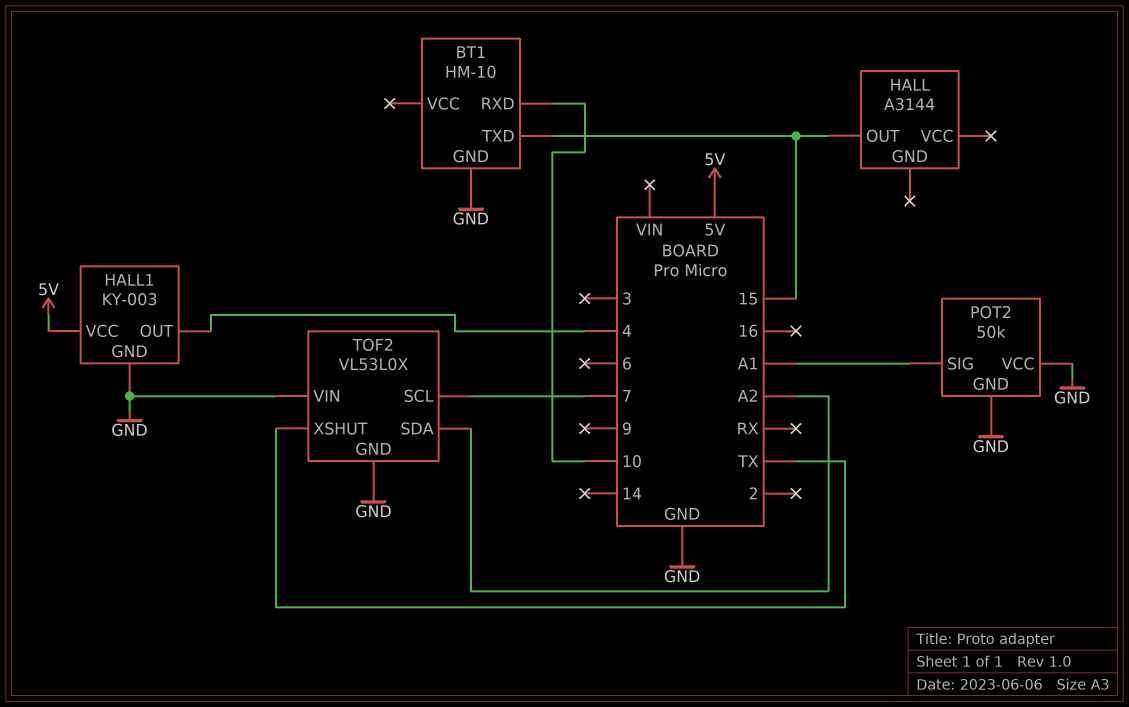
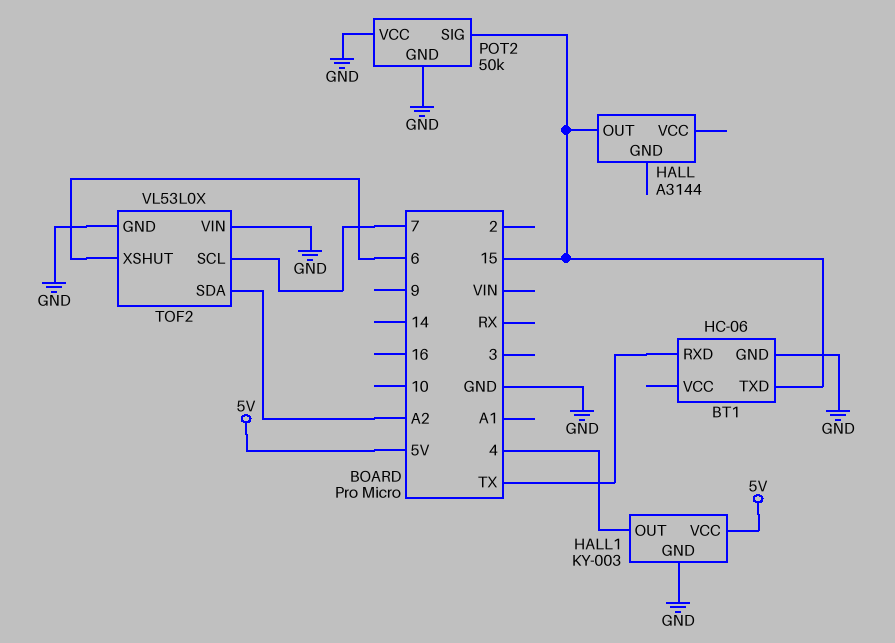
BT1: HM-10 -> HC-06
BT1 pin RXD: 10 -> TX
POT2 pin SIG: A1 -> 15
TOF2 pin XSHUT: TX -> 6

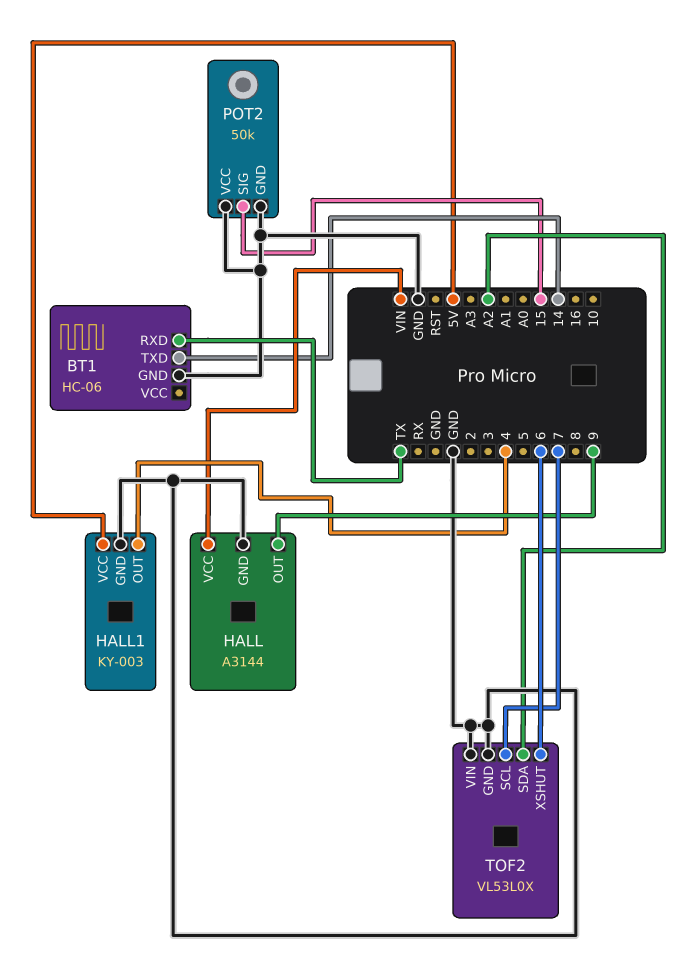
BT1 pin TXD: 15 -> 14
HALL pin GND: none -> GND
HALL pin OUT: 15 -> 9
HALL pin VCC: none -> VIN

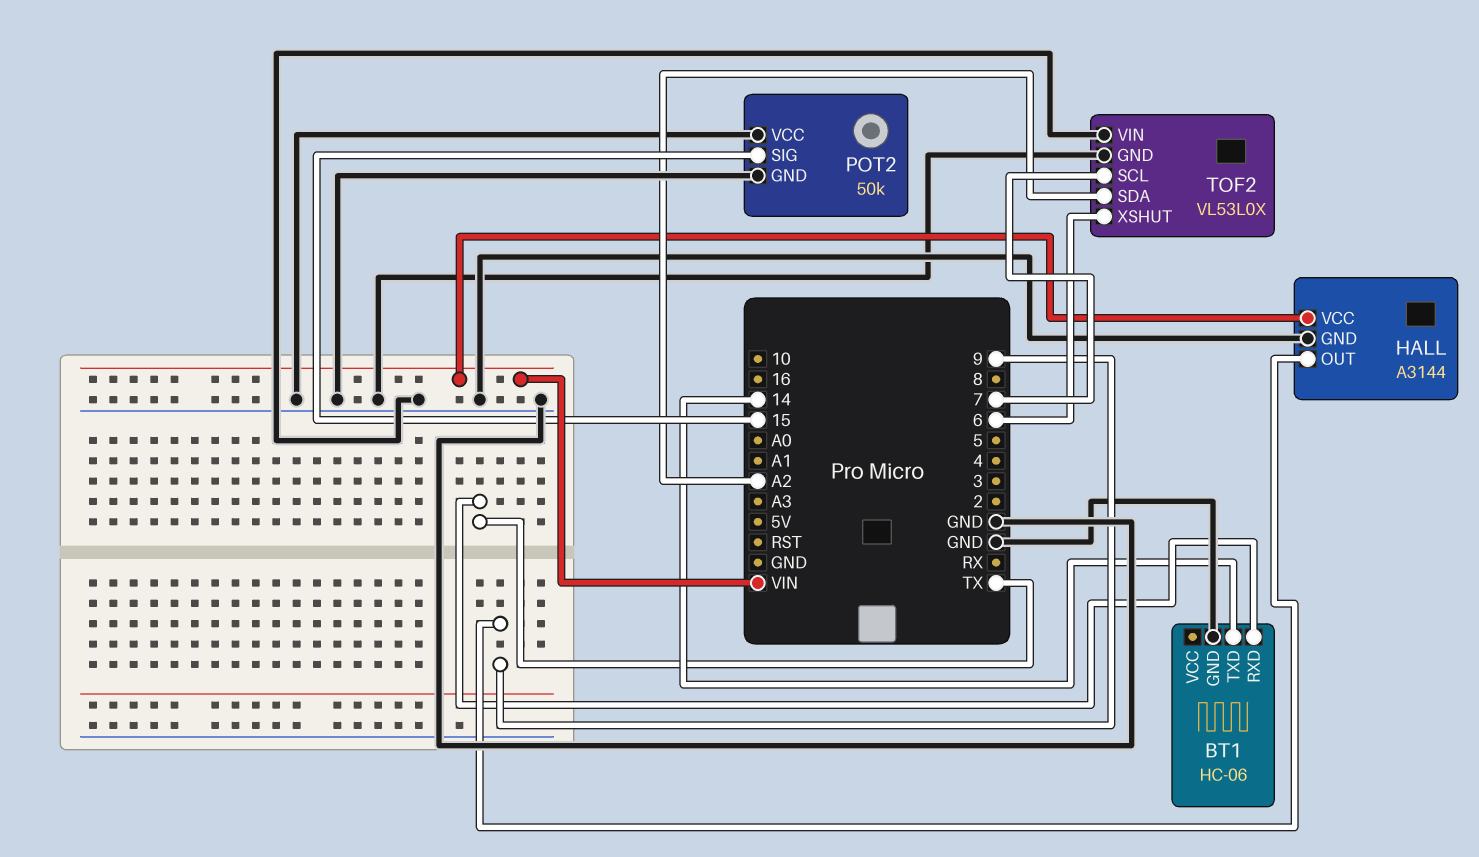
HALL1: KY-003 -> none
HALL1 pin GND: GND -> none
HALL1 pin OUT: 4 -> none
HALL1 pin VCC: 5V -> none

